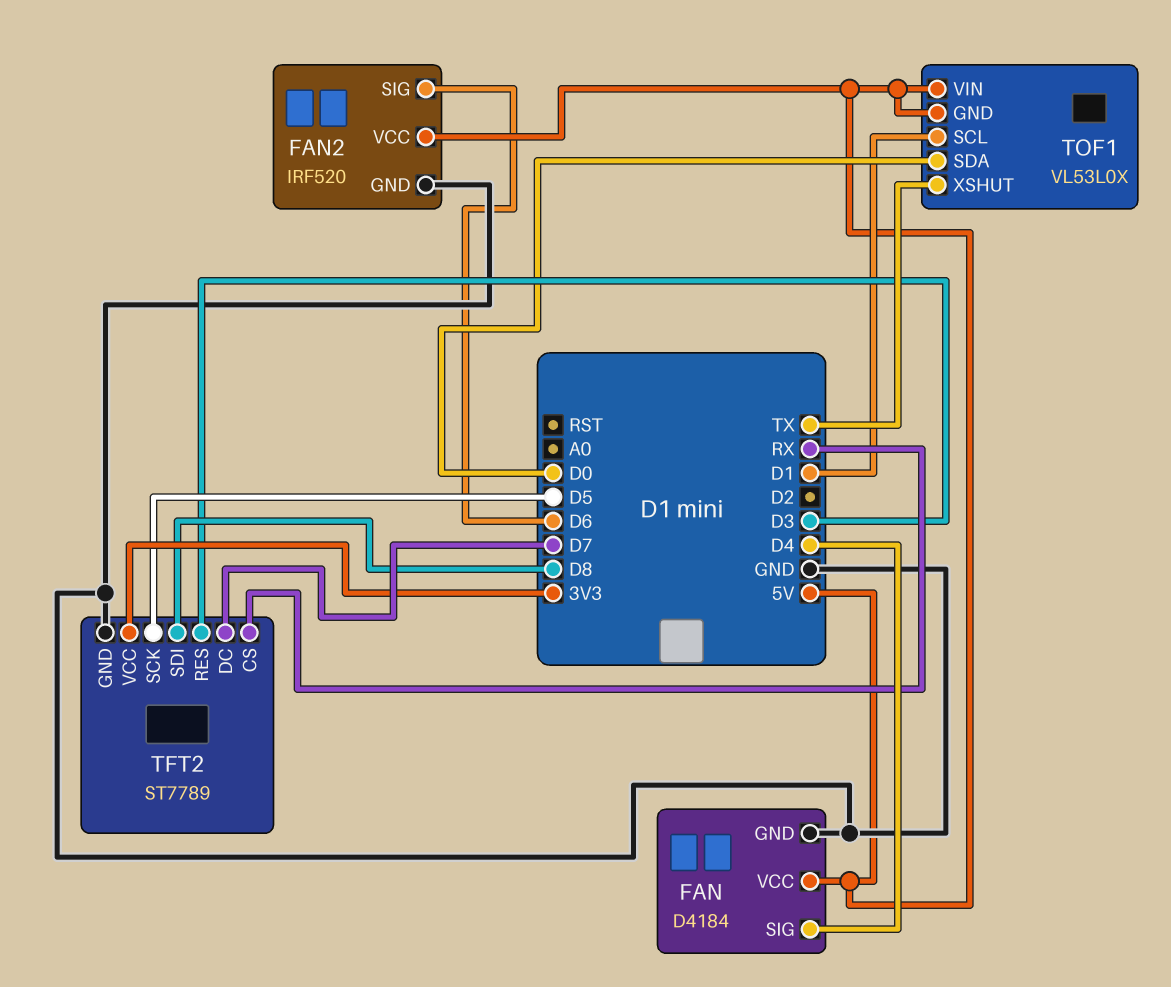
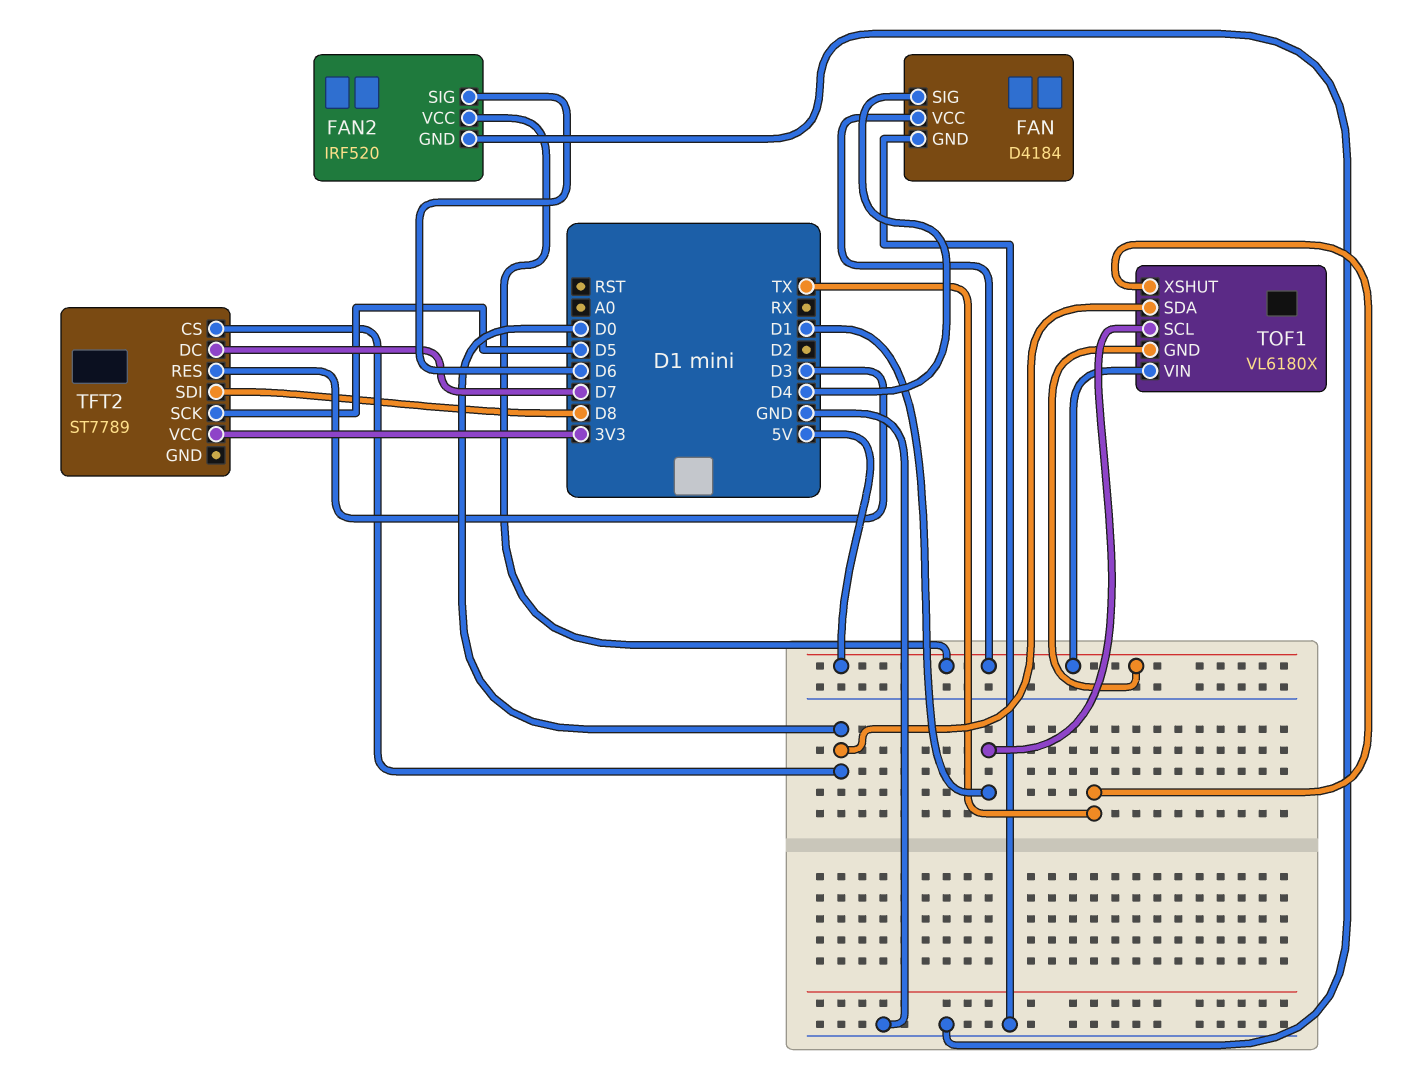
TFT2 pin CS: RX -> D0
TFT2 pin GND: GND -> none
TOF1: VL53L0X -> VL6180X

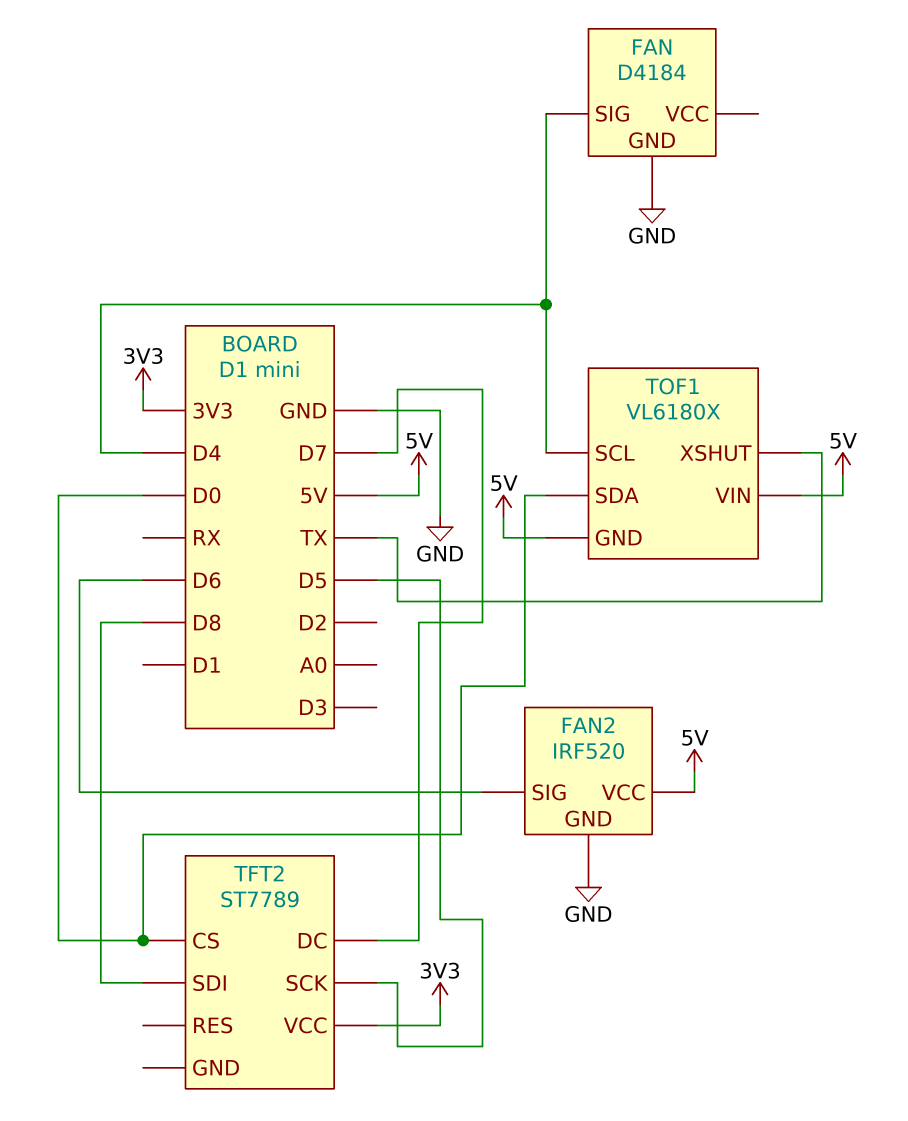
FAN pin VCC: 5V -> none
TFT2 pin RES: D3 -> none
TOF1 pin SCL: D1 -> D4

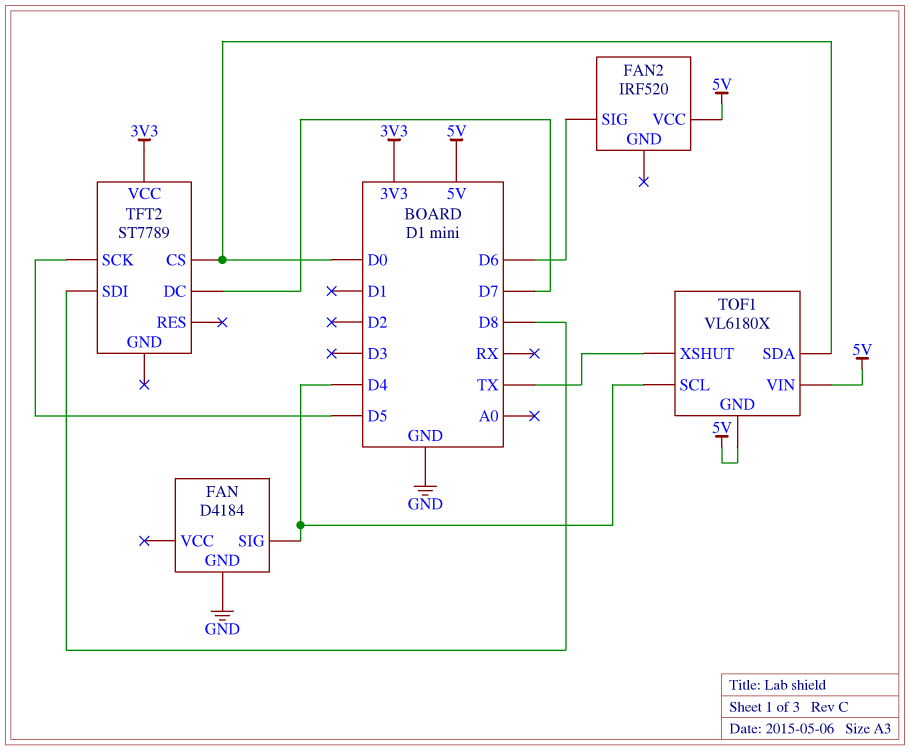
FAN2 pin GND: GND -> none

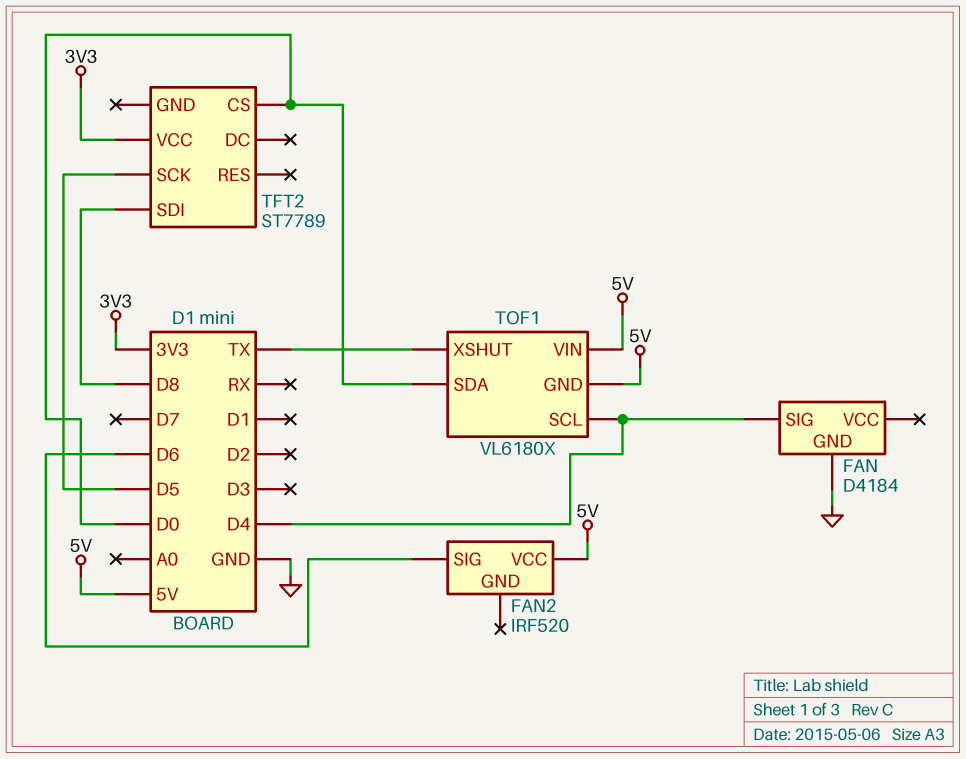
TFT2 pin DC: D7 -> none

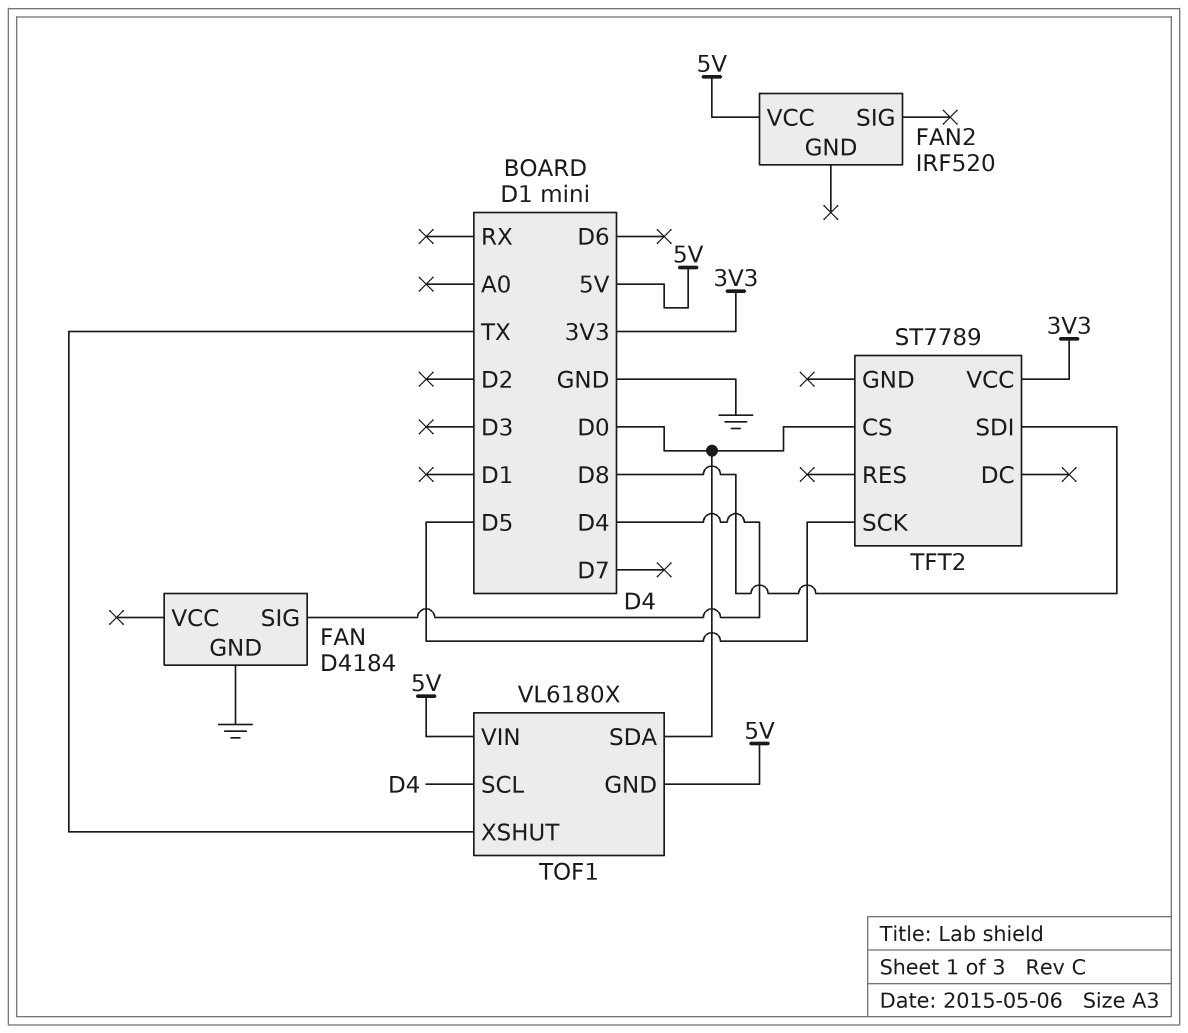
FAN2 pin SIG: D6 -> none

